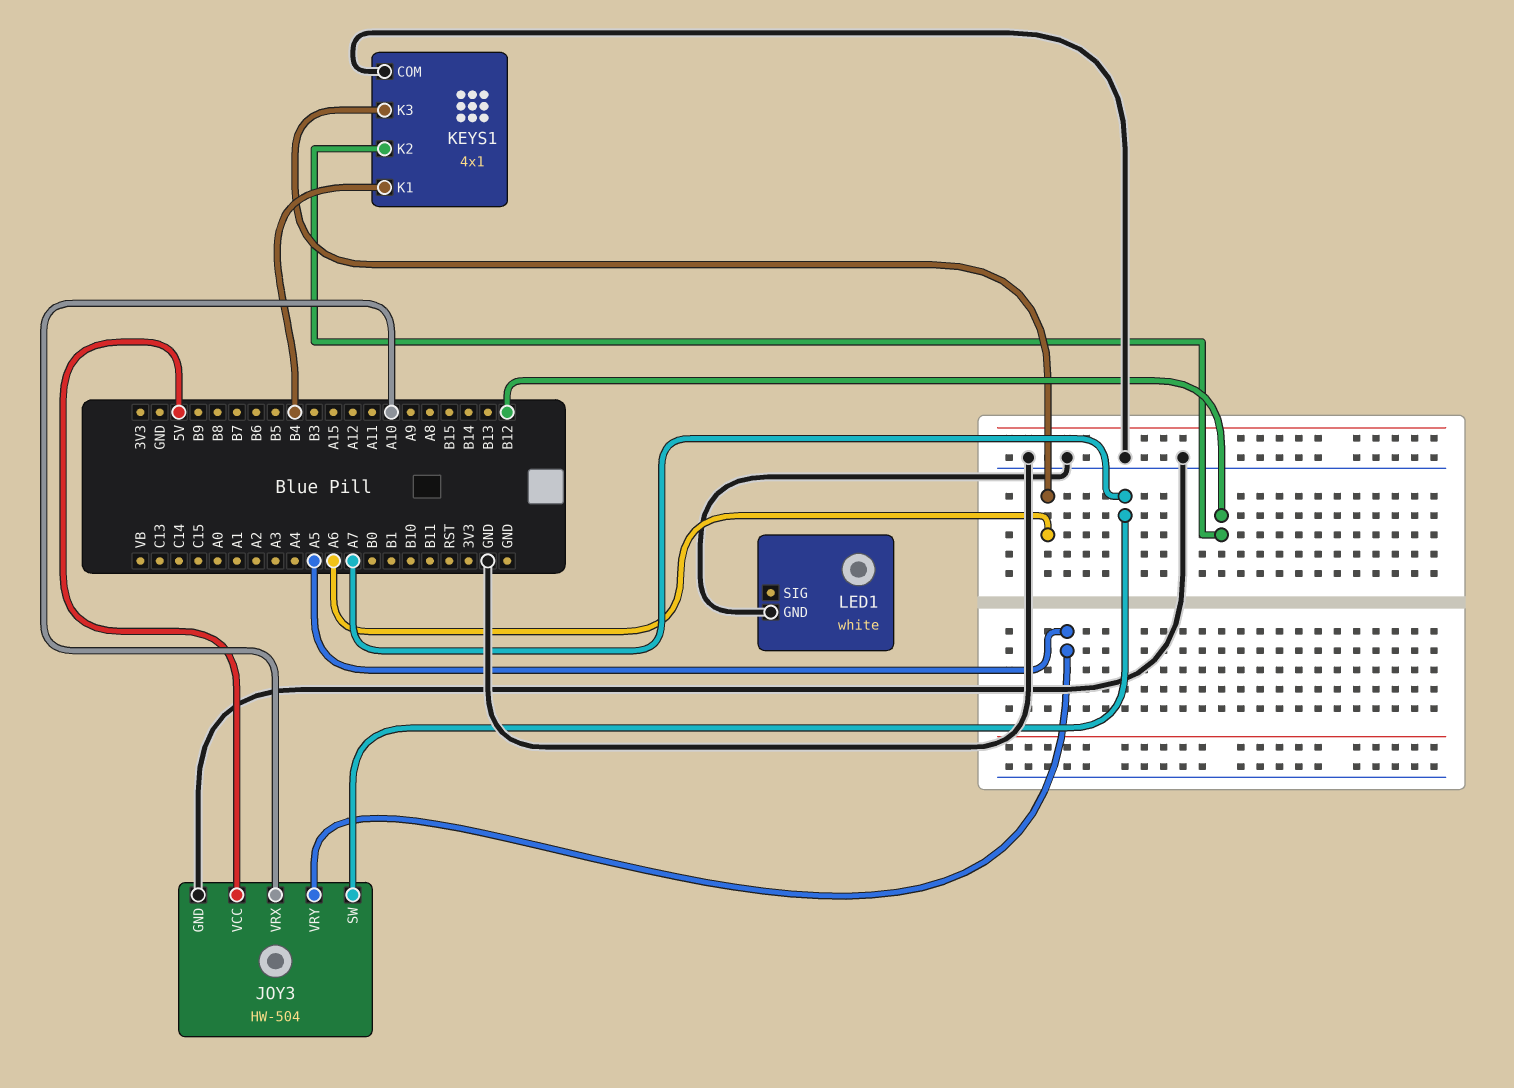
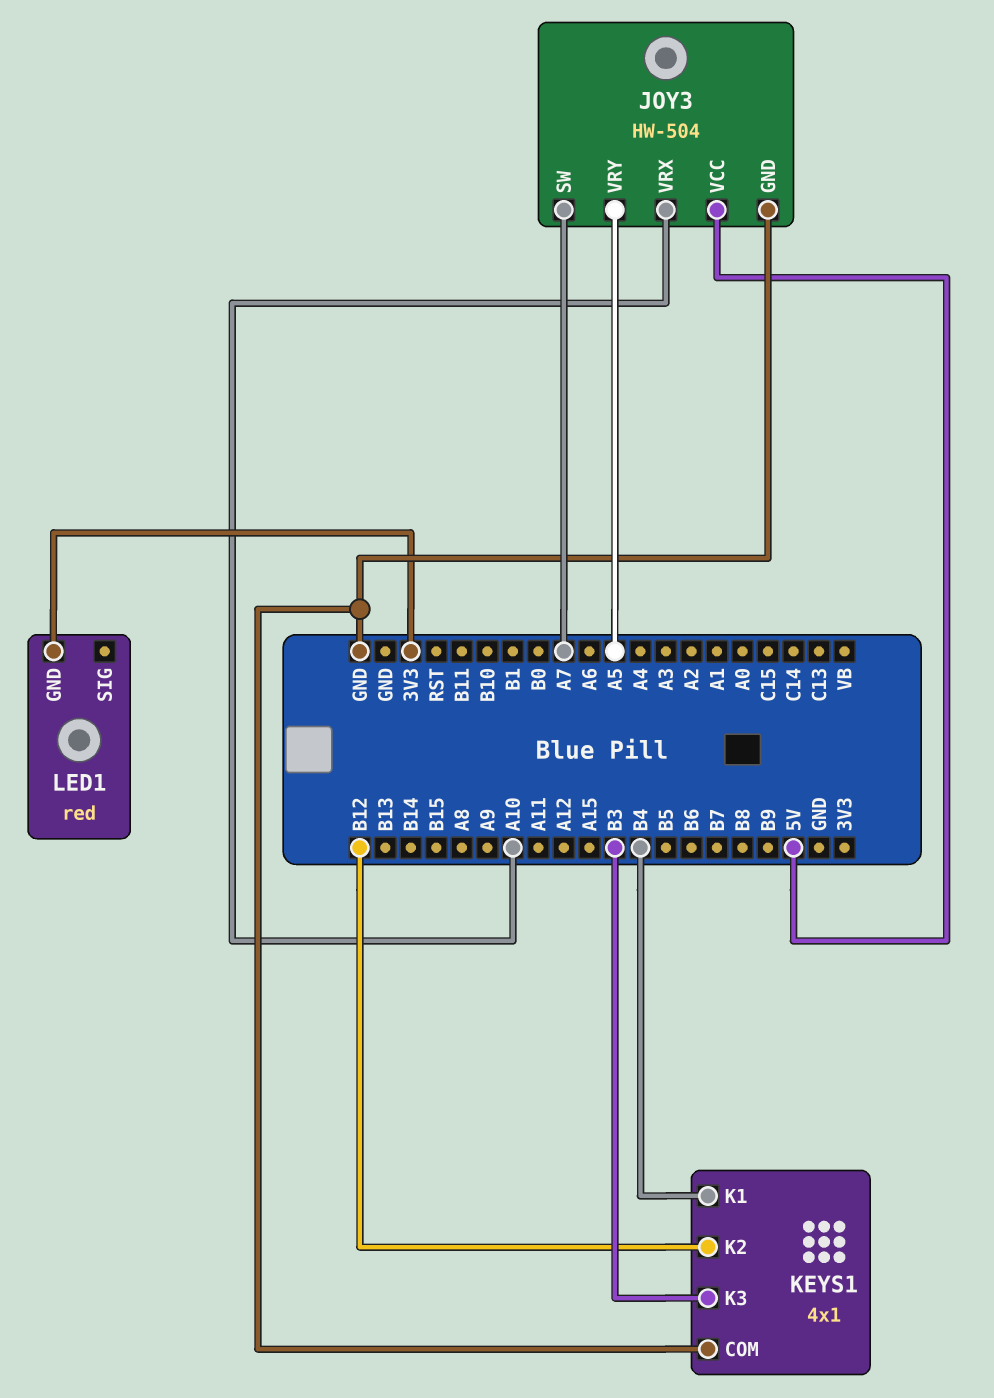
KEYS1 pin K3: A6 -> B3
LED1: white -> red
LED1 pin GND: GND -> 3V3

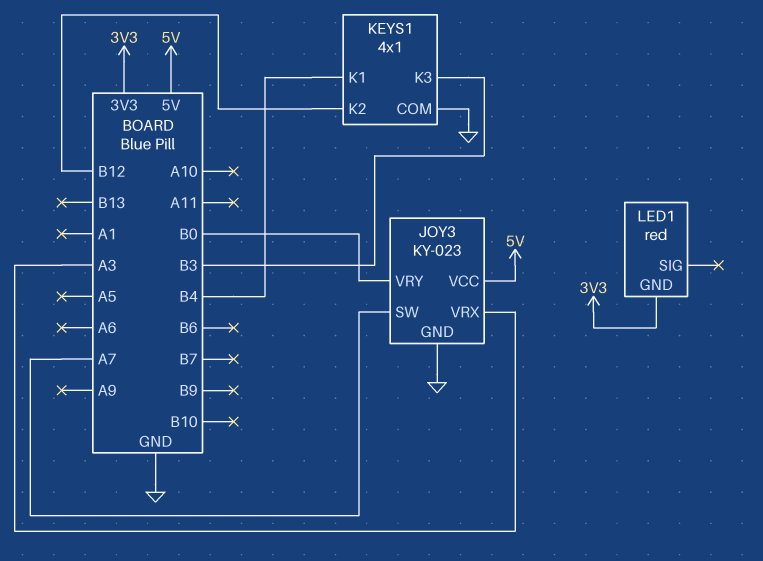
JOY3: HW-504 -> KY-023
JOY3 pin VRX: A10 -> A3
JOY3 pin VRY: A5 -> B0

